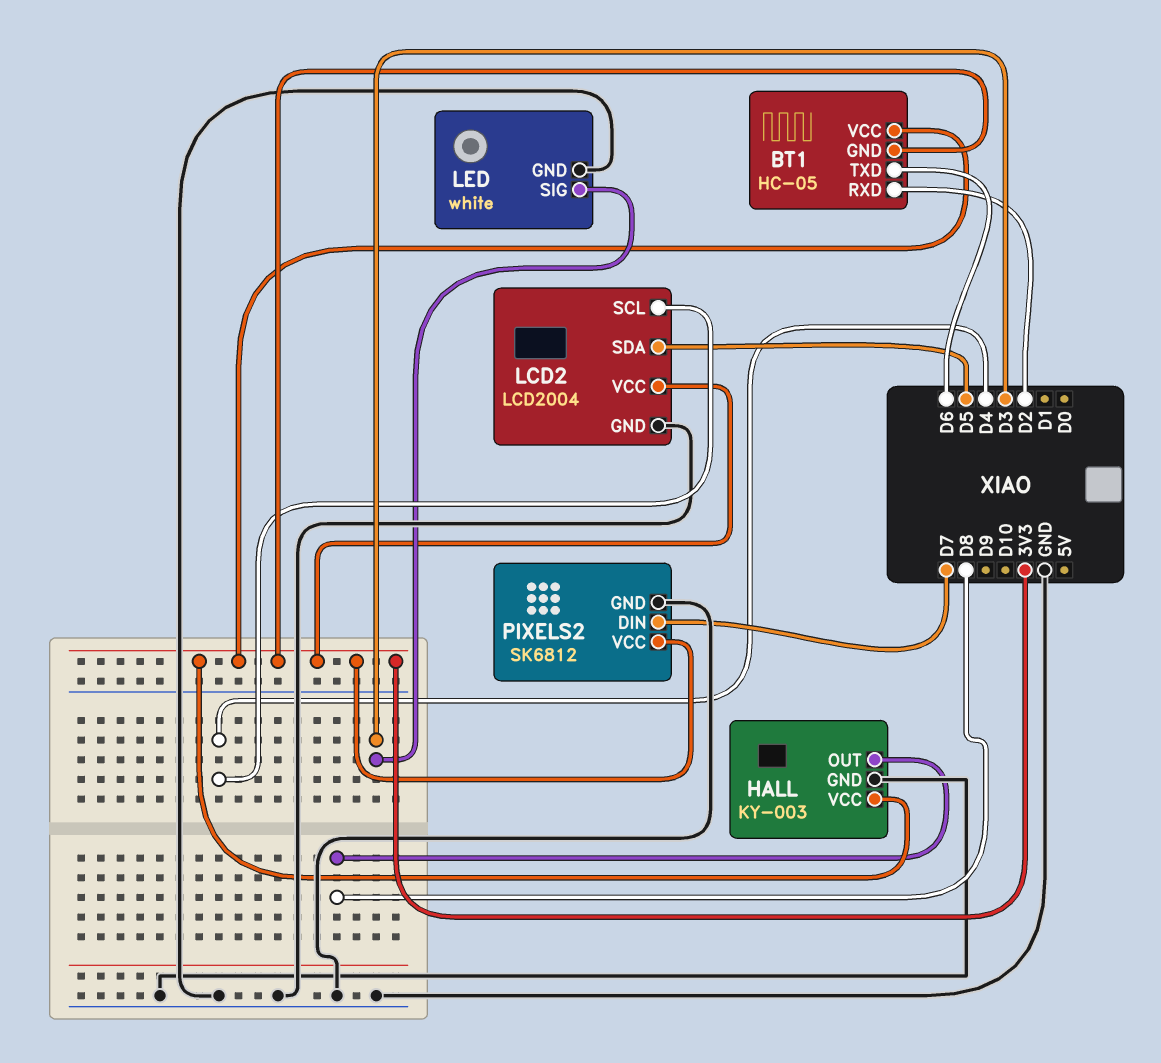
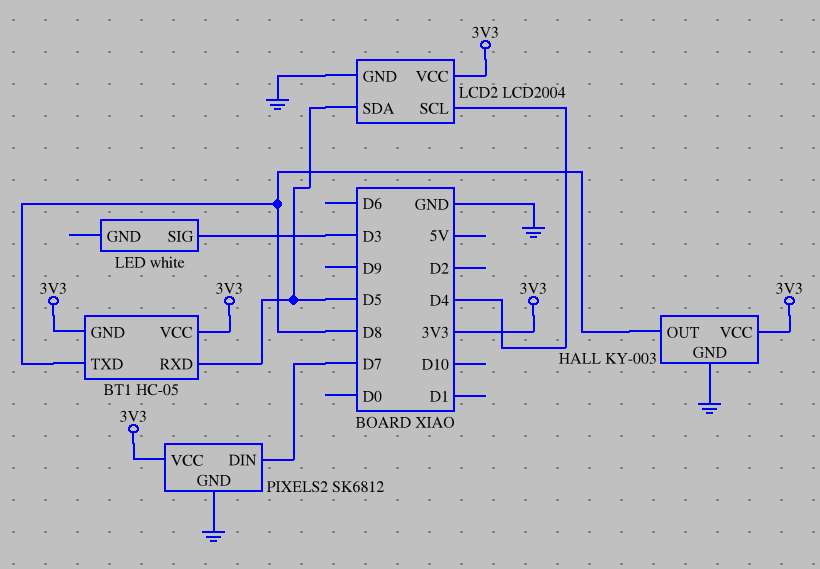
BT1 pin RXD: D2 -> D5
BT1 pin TXD: D6 -> D8
LED pin GND: GND -> none

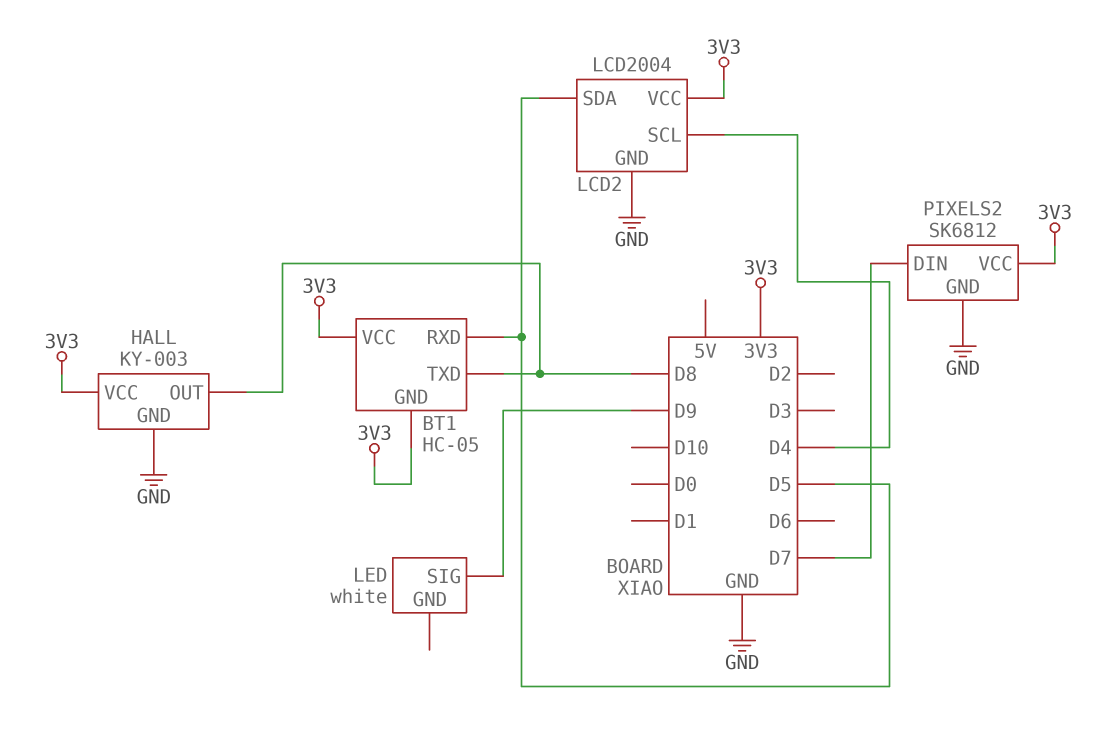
LED pin SIG: D3 -> D9

